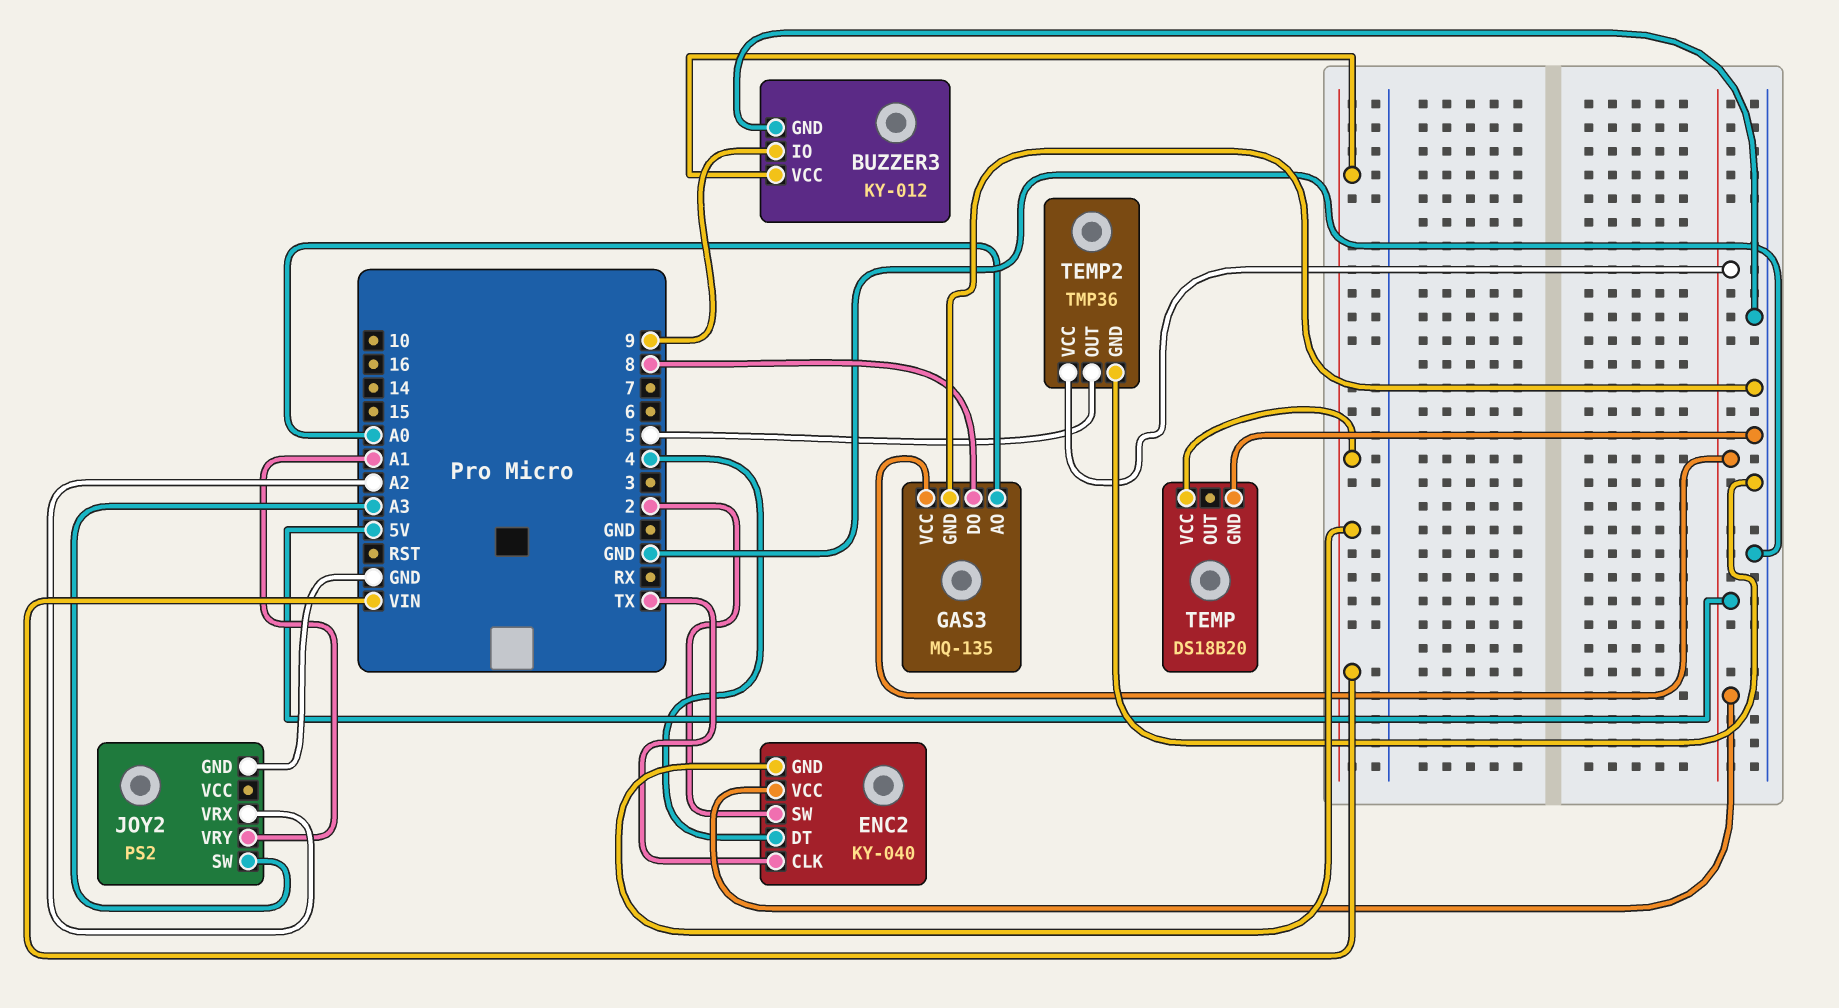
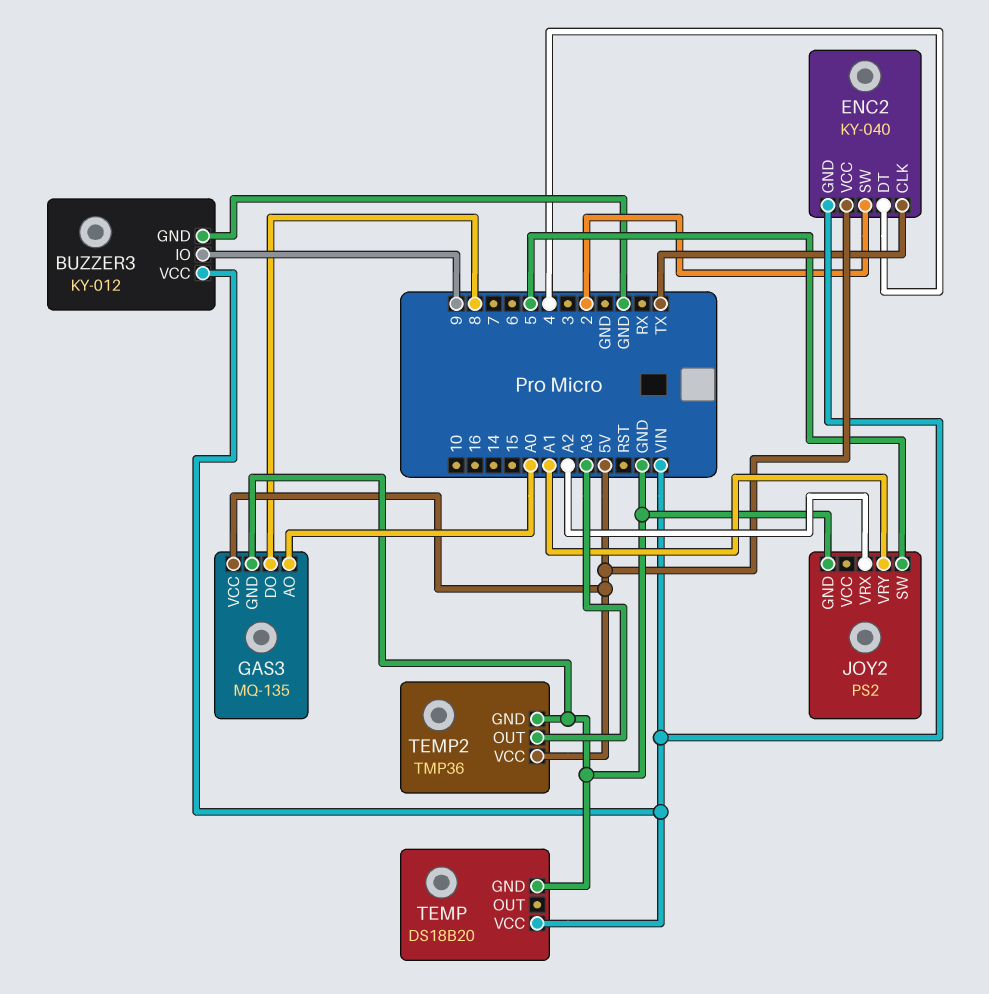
JOY2 pin SW: A3 -> 5
TEMP2 pin OUT: 5 -> A3

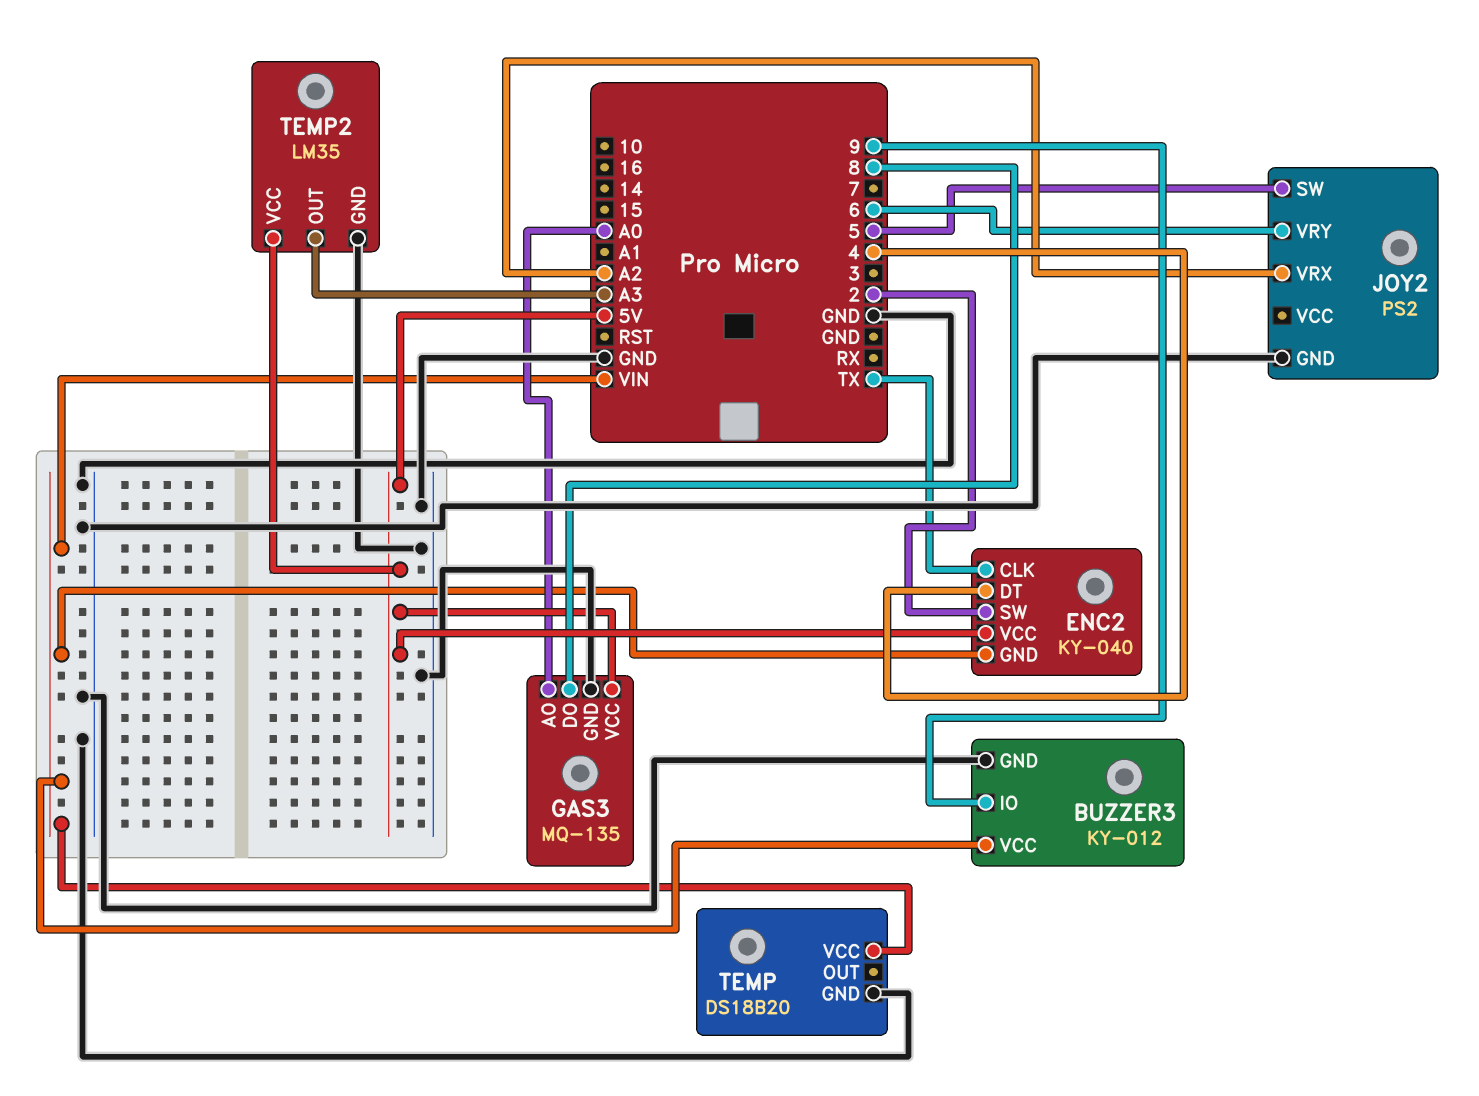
JOY2 pin VRY: A1 -> 6
TEMP2: TMP36 -> LM35

